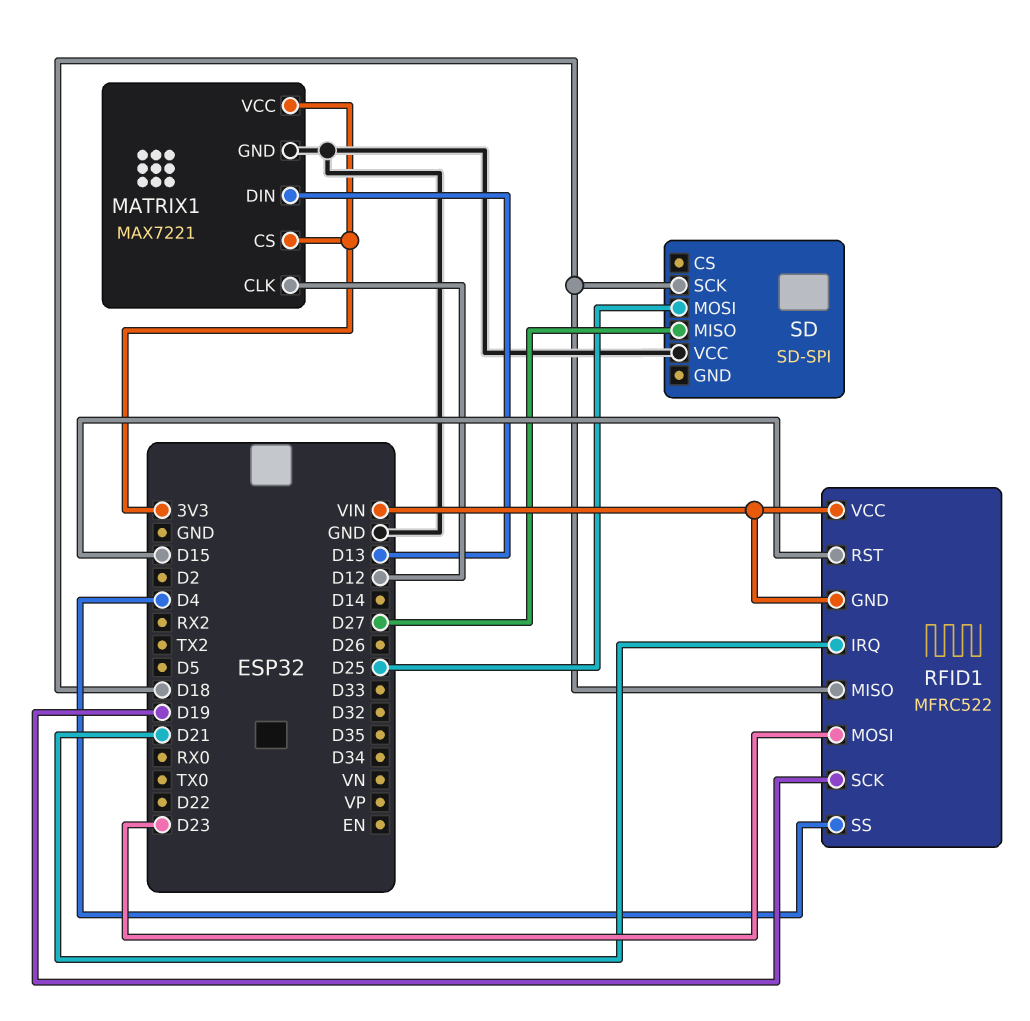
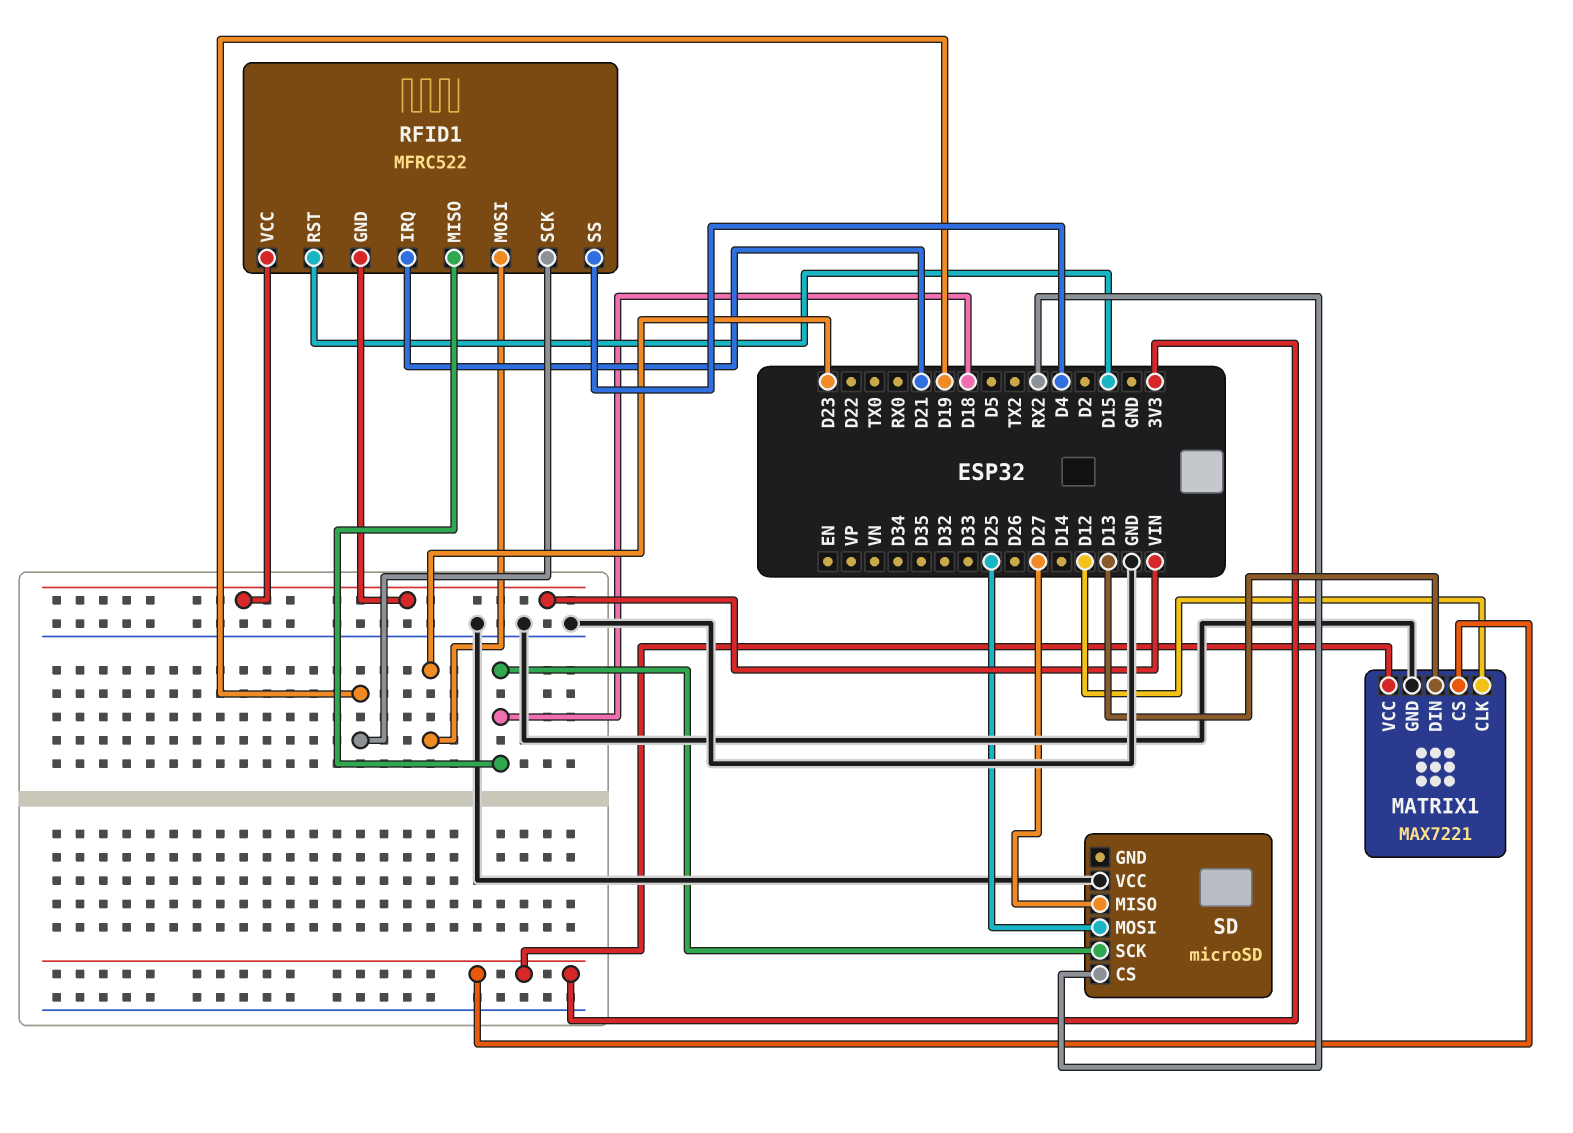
SD: SD-SPI -> microSD
SD pin CS: none -> RX2

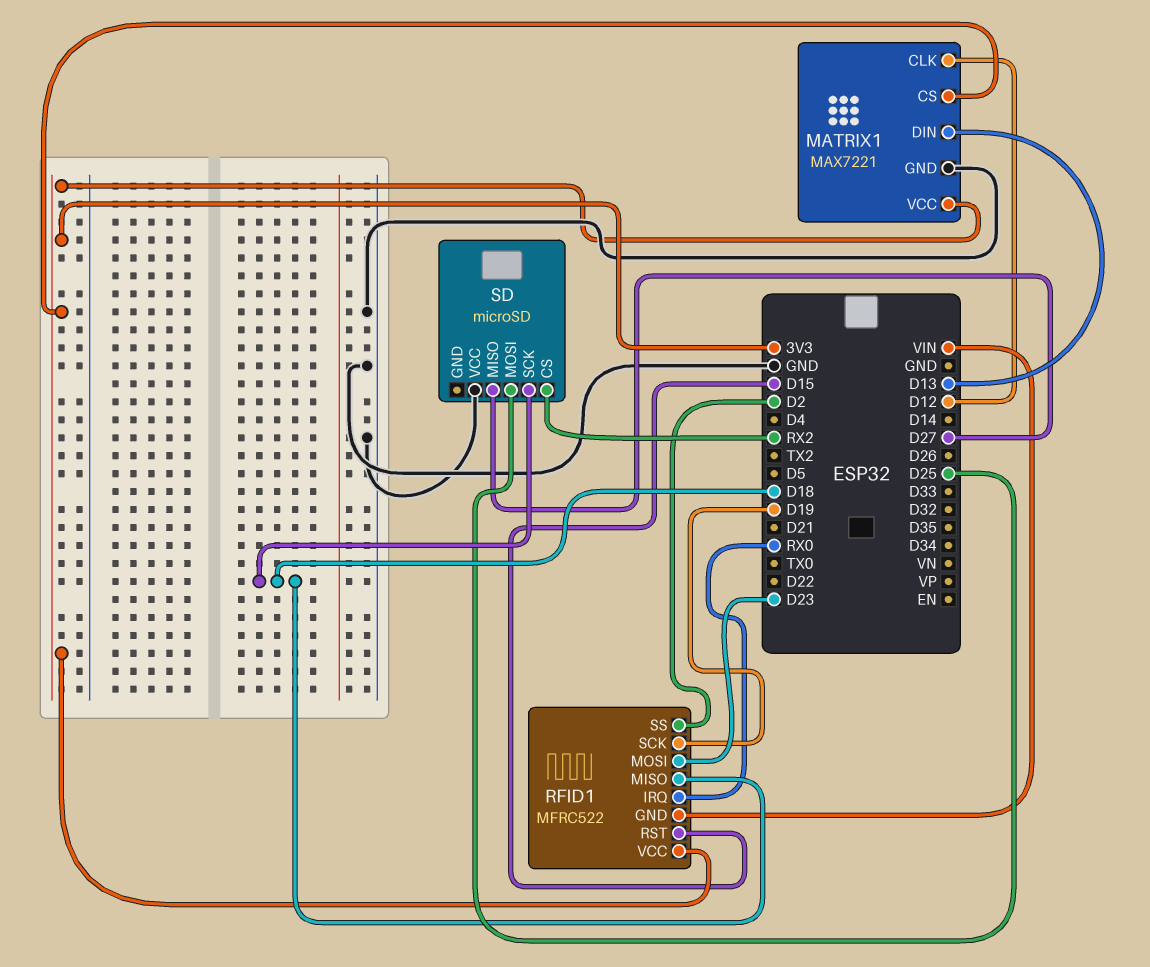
RFID1 pin IRQ: D21 -> RX0
RFID1 pin SS: D4 -> D2
RFID1 pin VCC: VIN -> 3V3

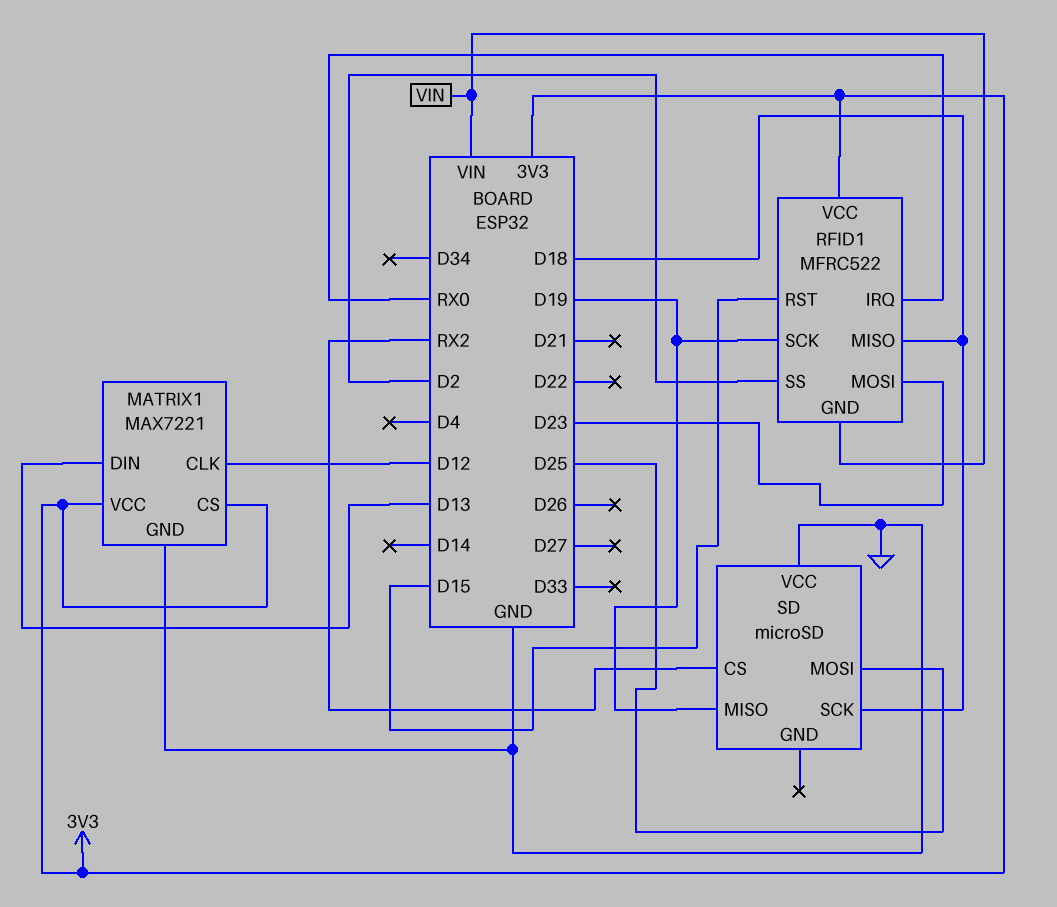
SD pin MISO: D27 -> D19

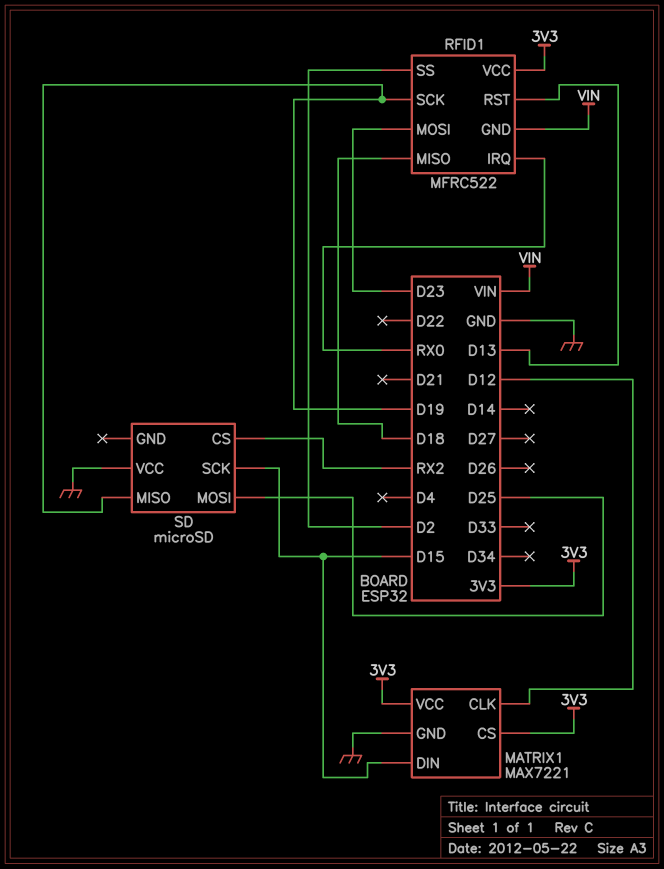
MATRIX1 pin DIN: D13 -> D15
RFID1 pin RST: D15 -> D13
SD pin SCK: D18 -> D15

